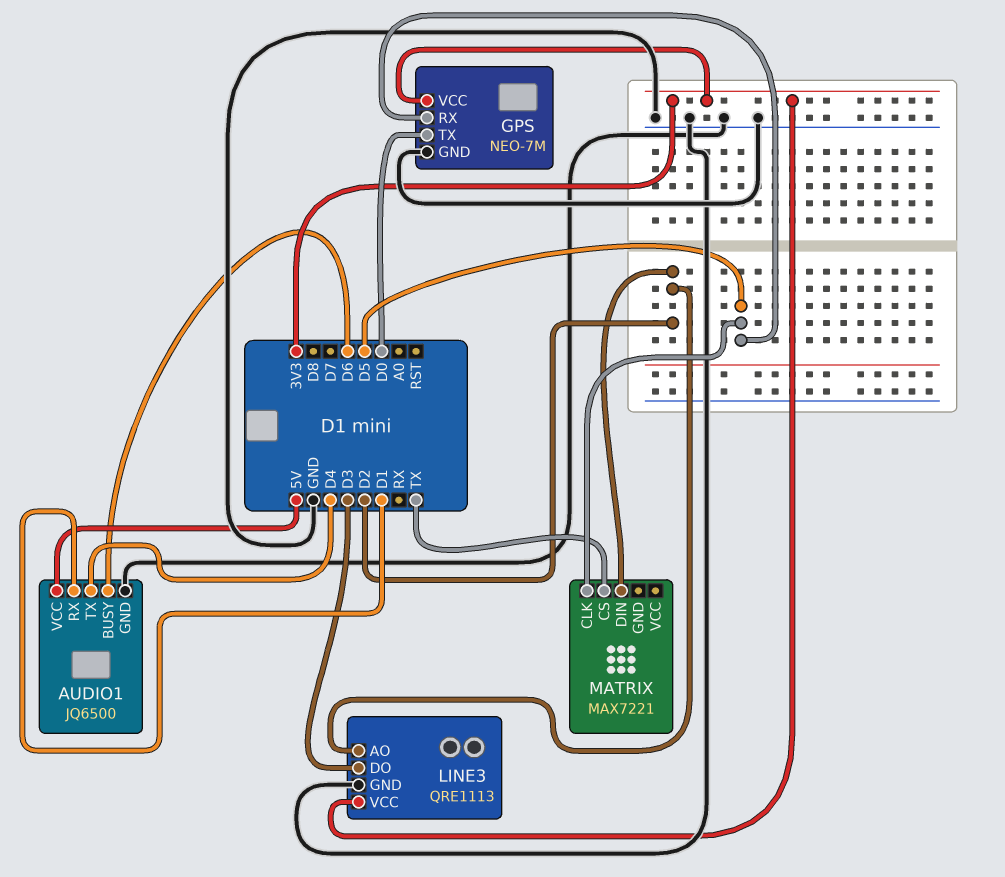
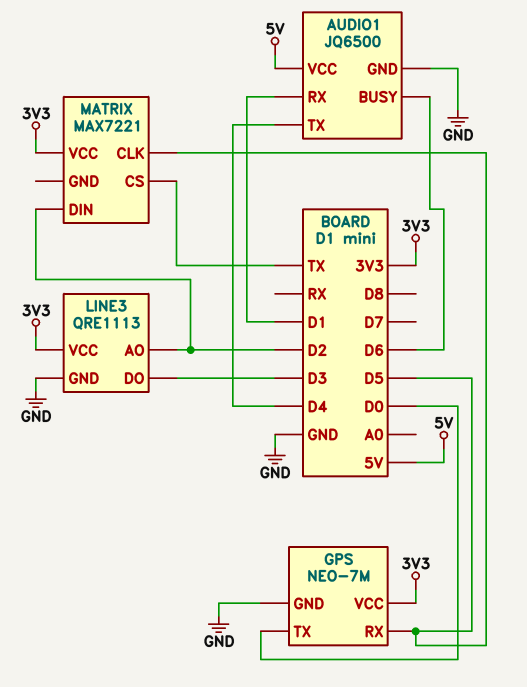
MATRIX pin VCC: none -> 3V3

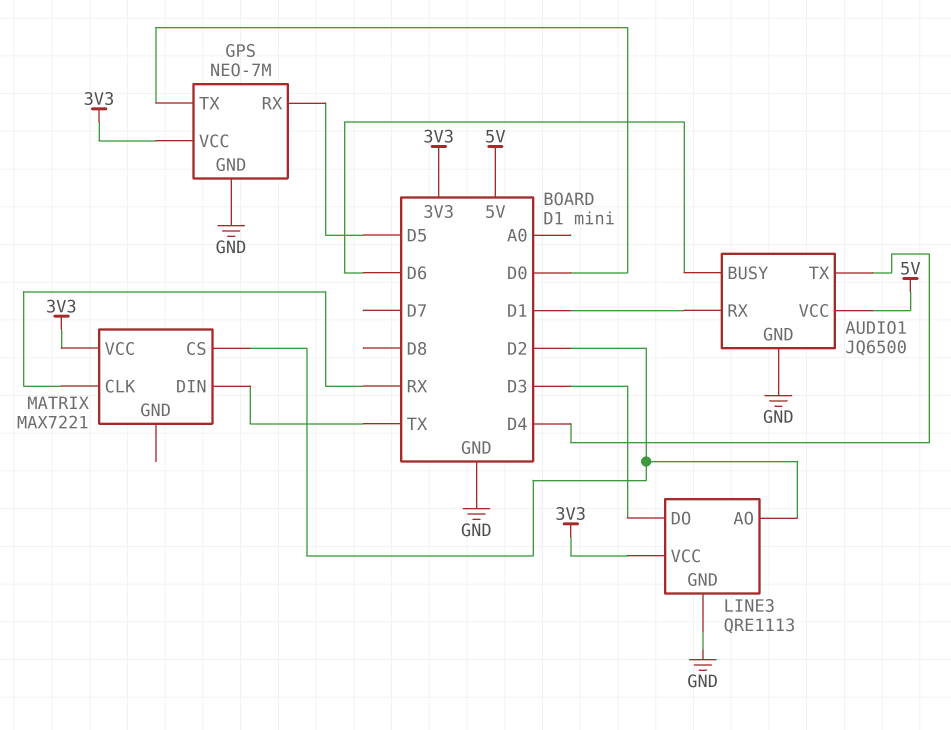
MATRIX pin CLK: D5 -> RX
MATRIX pin CS: TX -> D2
MATRIX pin DIN: D2 -> TX

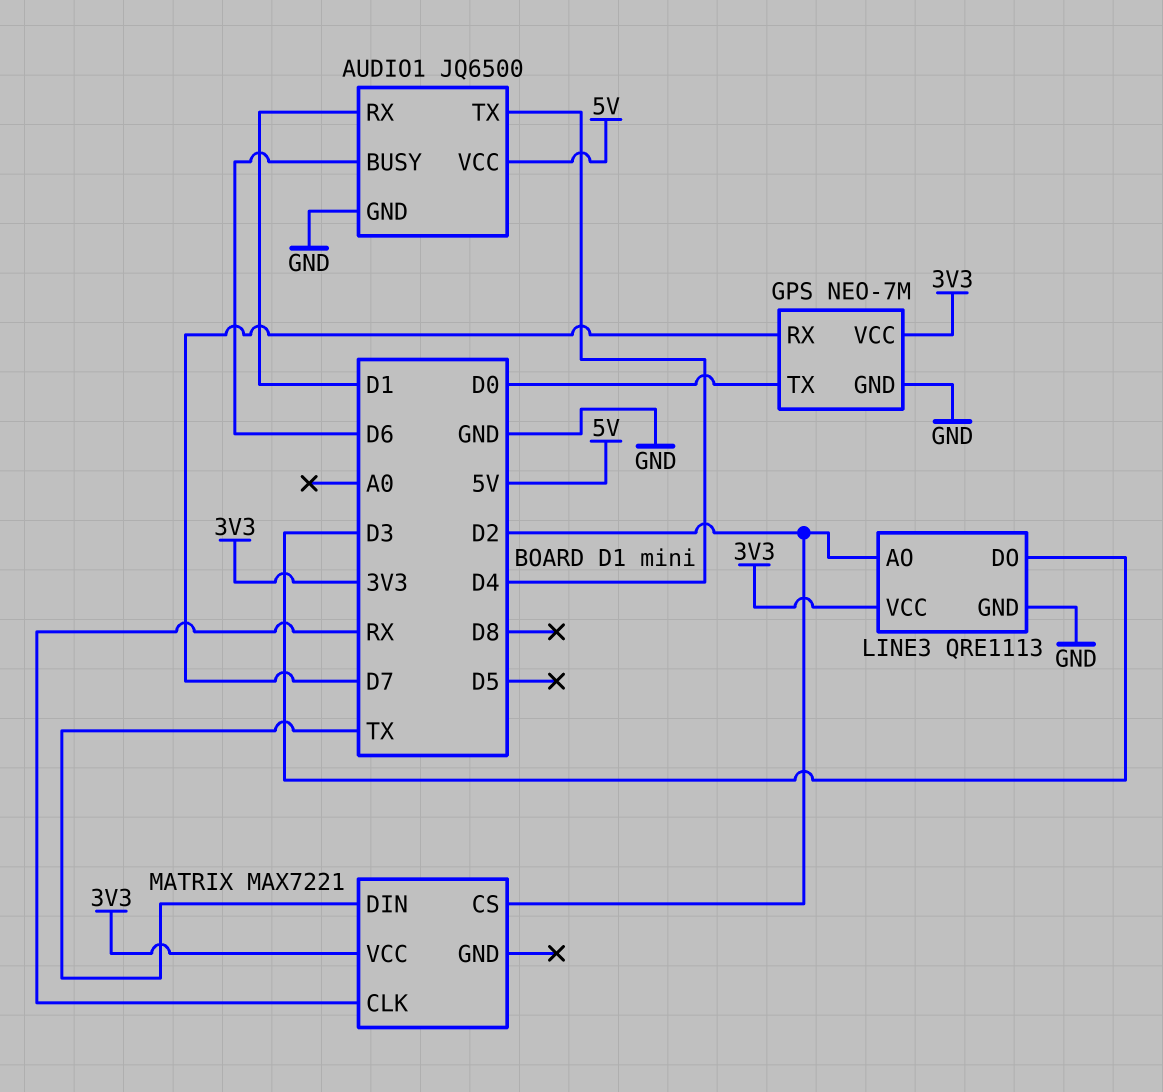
GPS pin RX: D5 -> D7

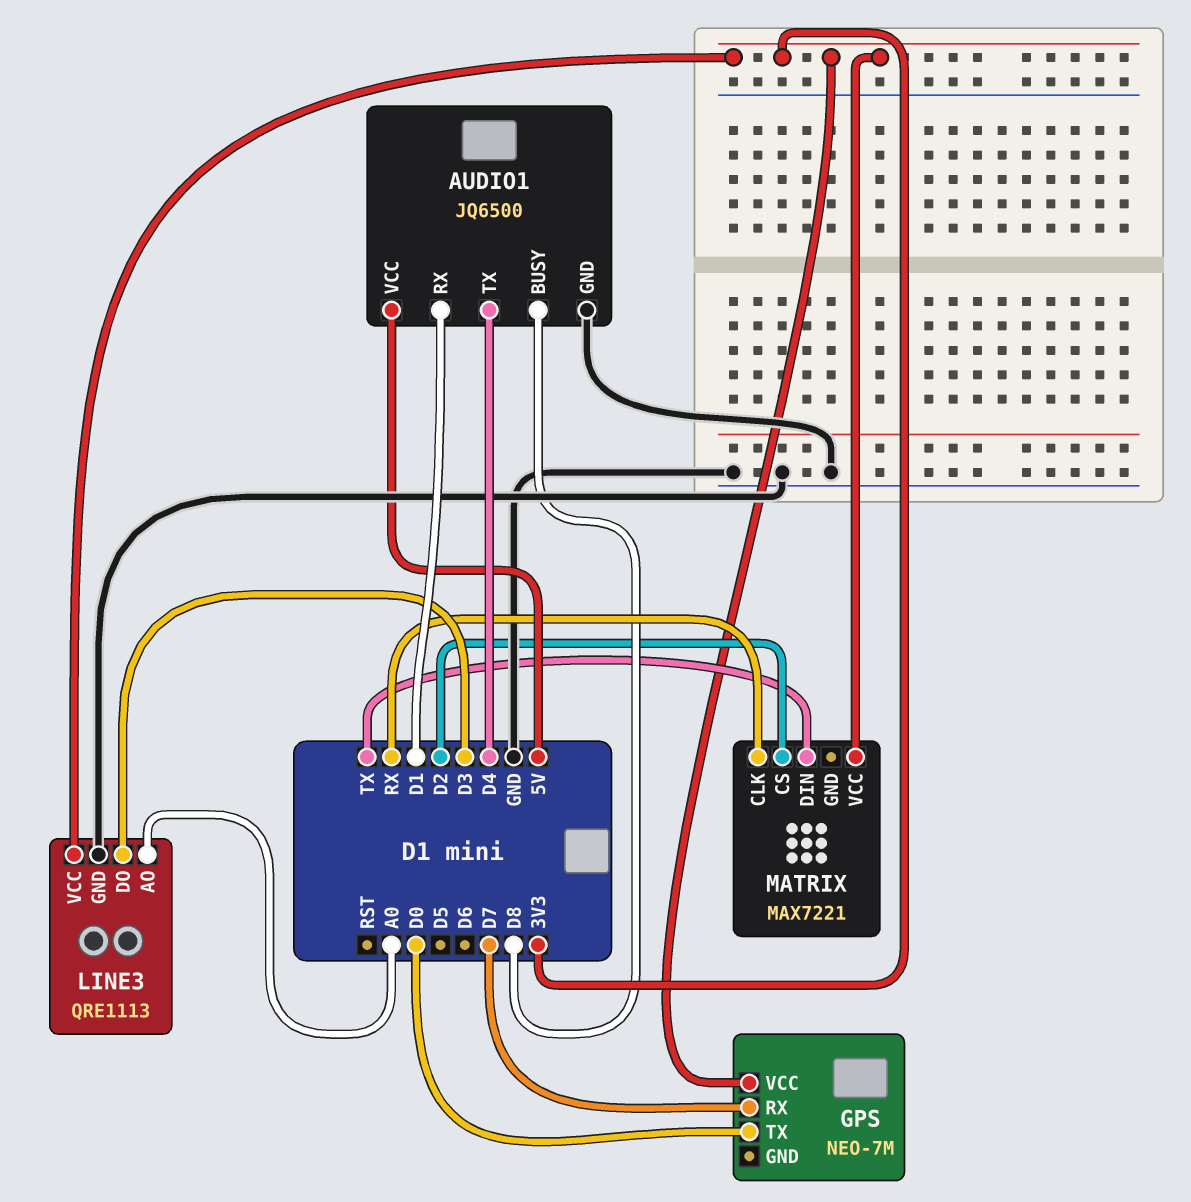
AUDIO1 pin BUSY: D6 -> D8
GPS pin GND: GND -> none
LINE3 pin AO: D2 -> A0

